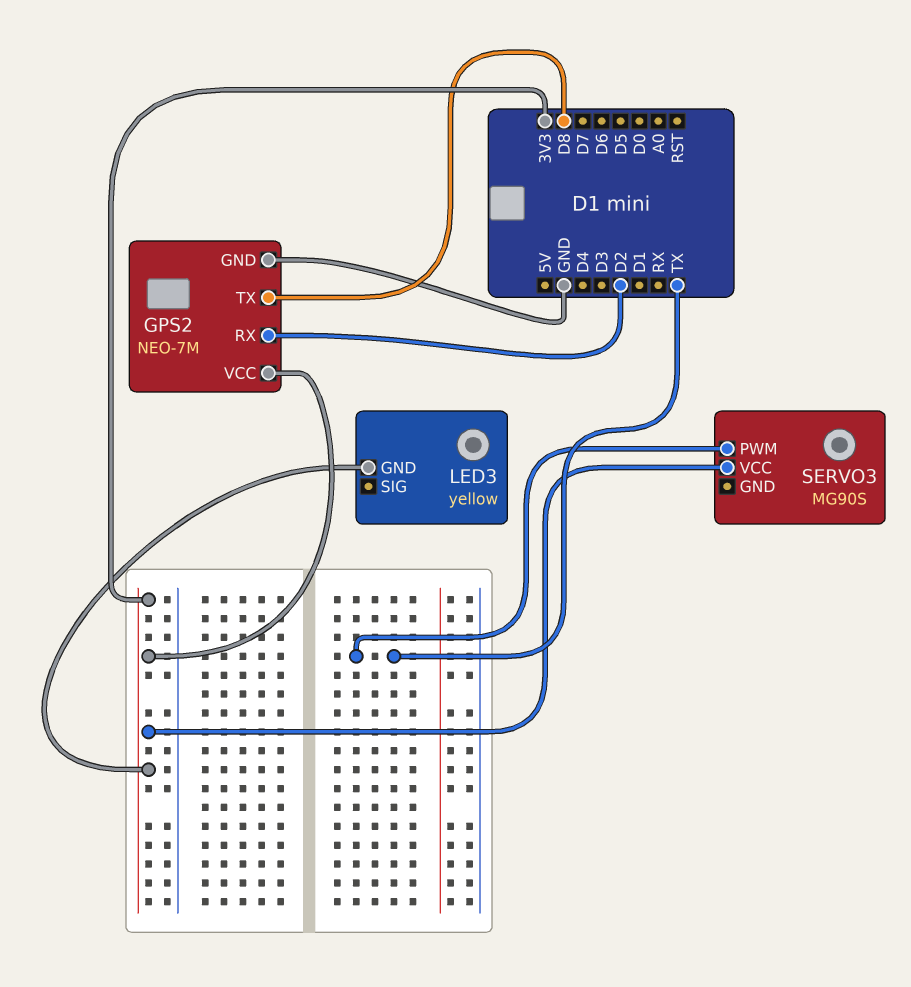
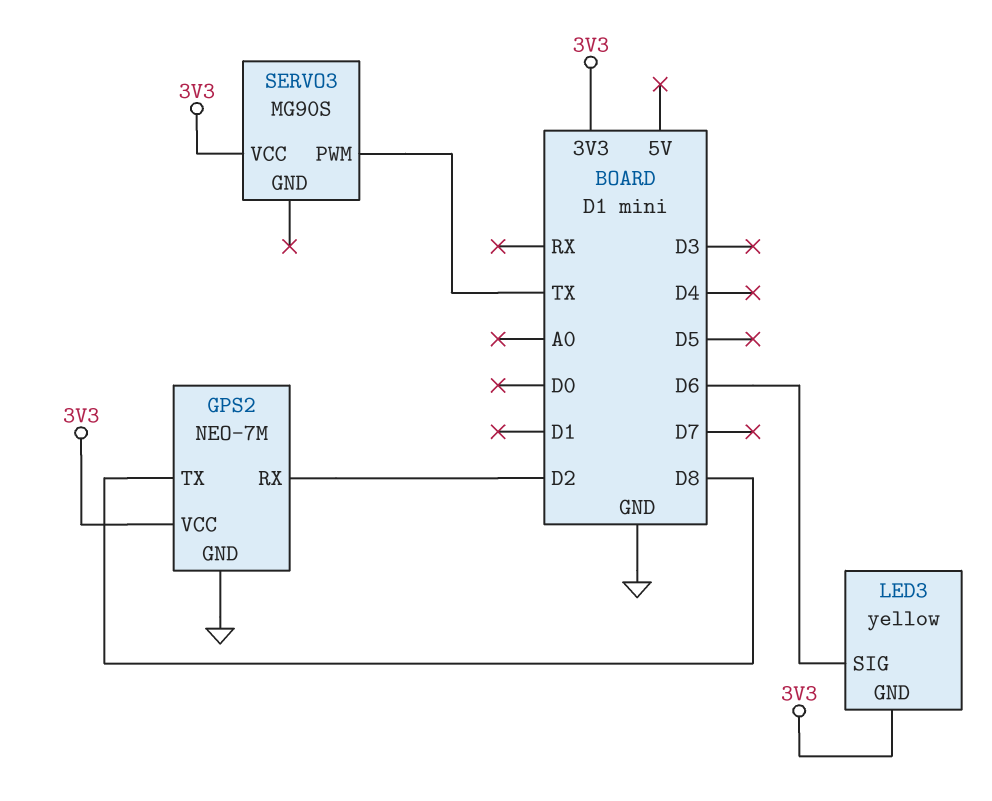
LED3 pin SIG: none -> D6

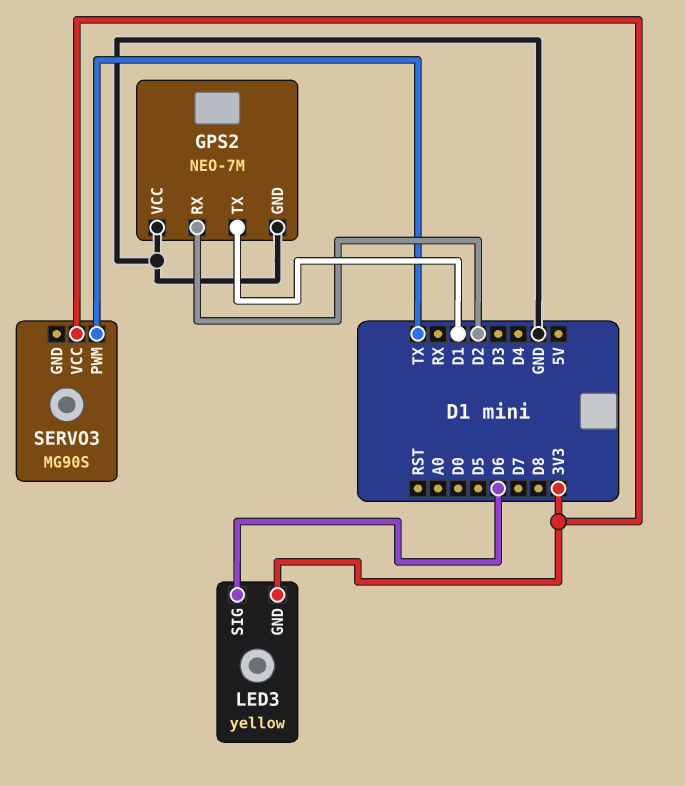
GPS2 pin TX: D8 -> D1
GPS2 pin VCC: 3V3 -> GND

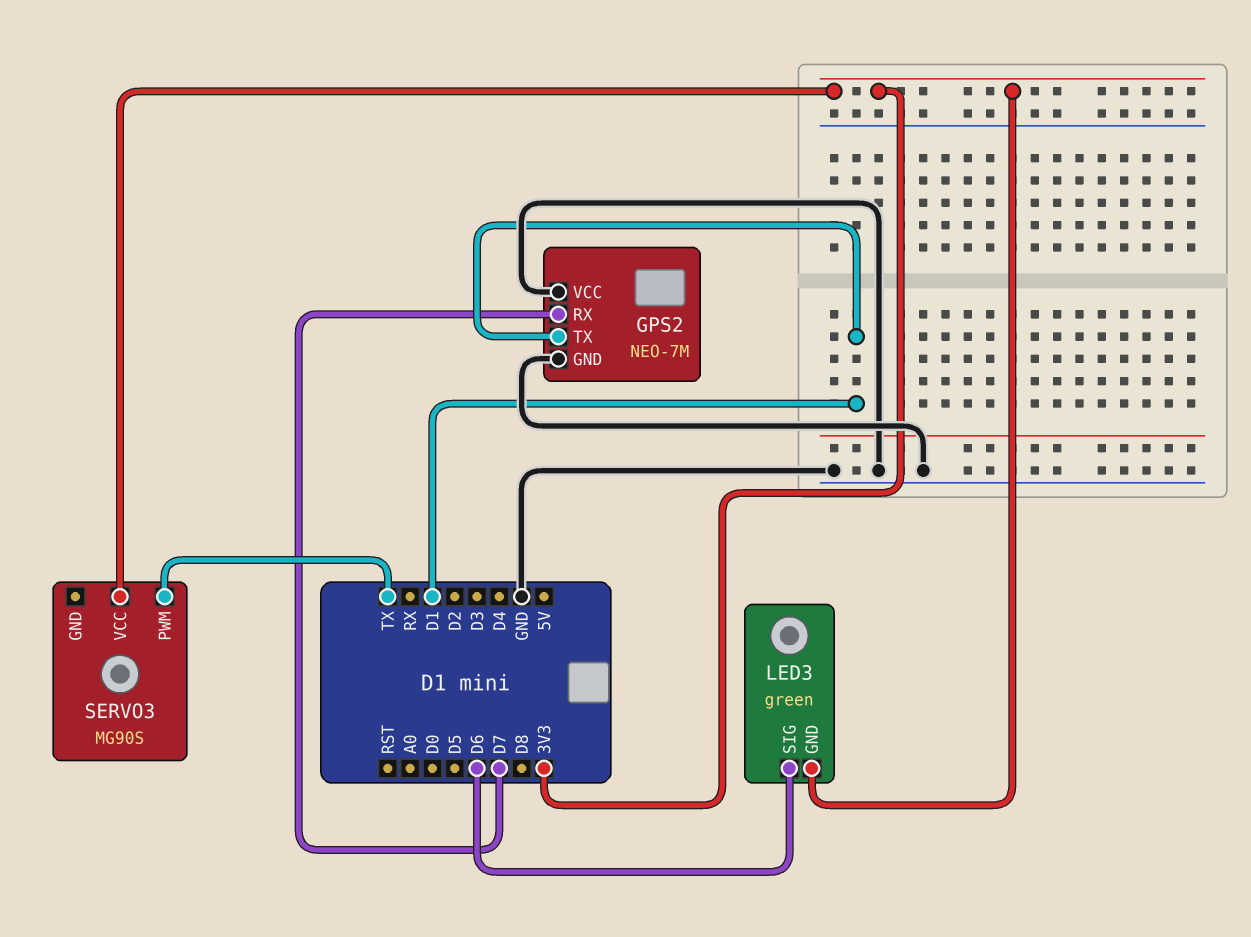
GPS2 pin RX: D2 -> D7
LED3: yellow -> green

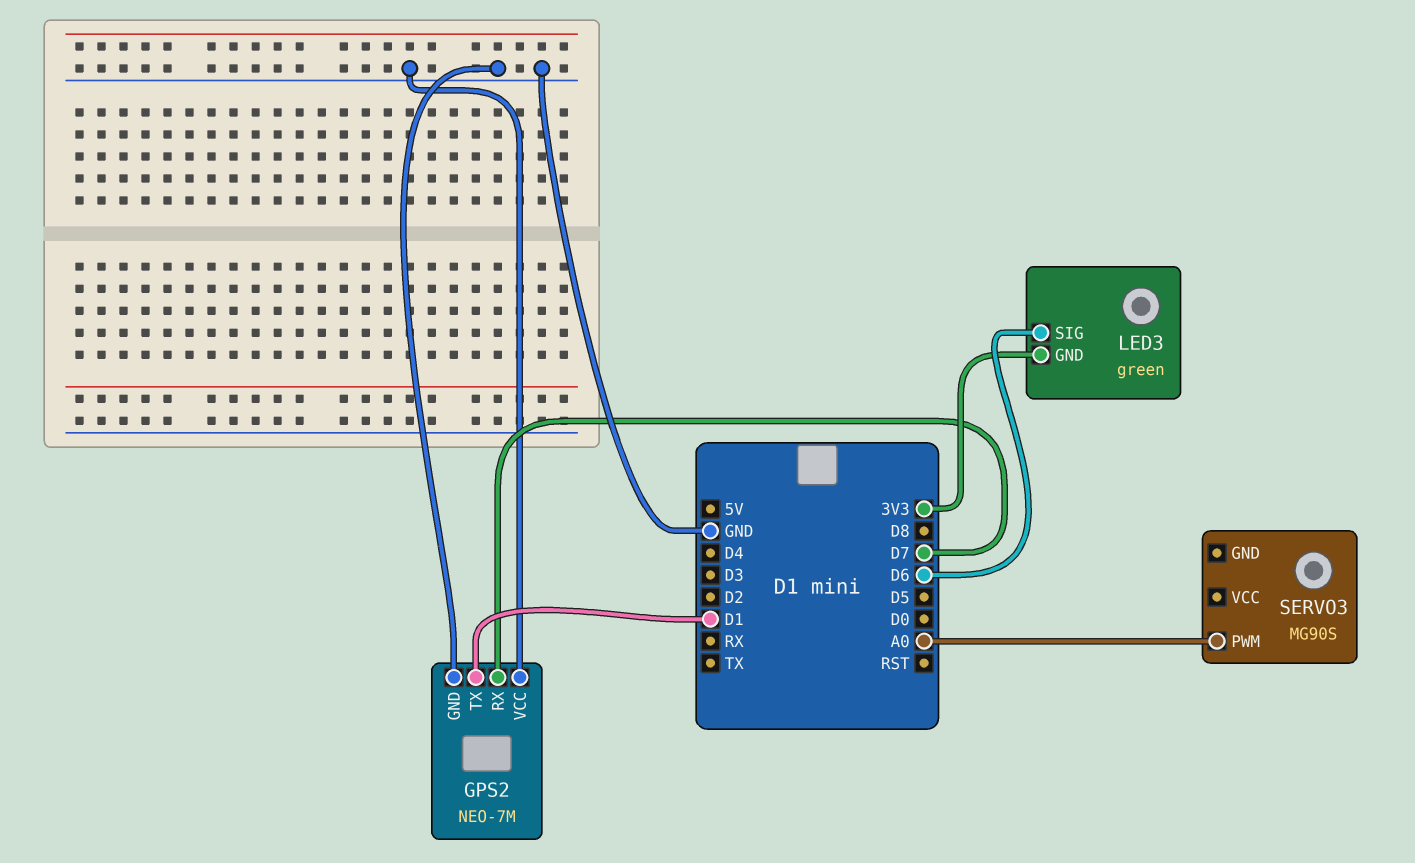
SERVO3 pin PWM: TX -> A0
SERVO3 pin VCC: 3V3 -> none

